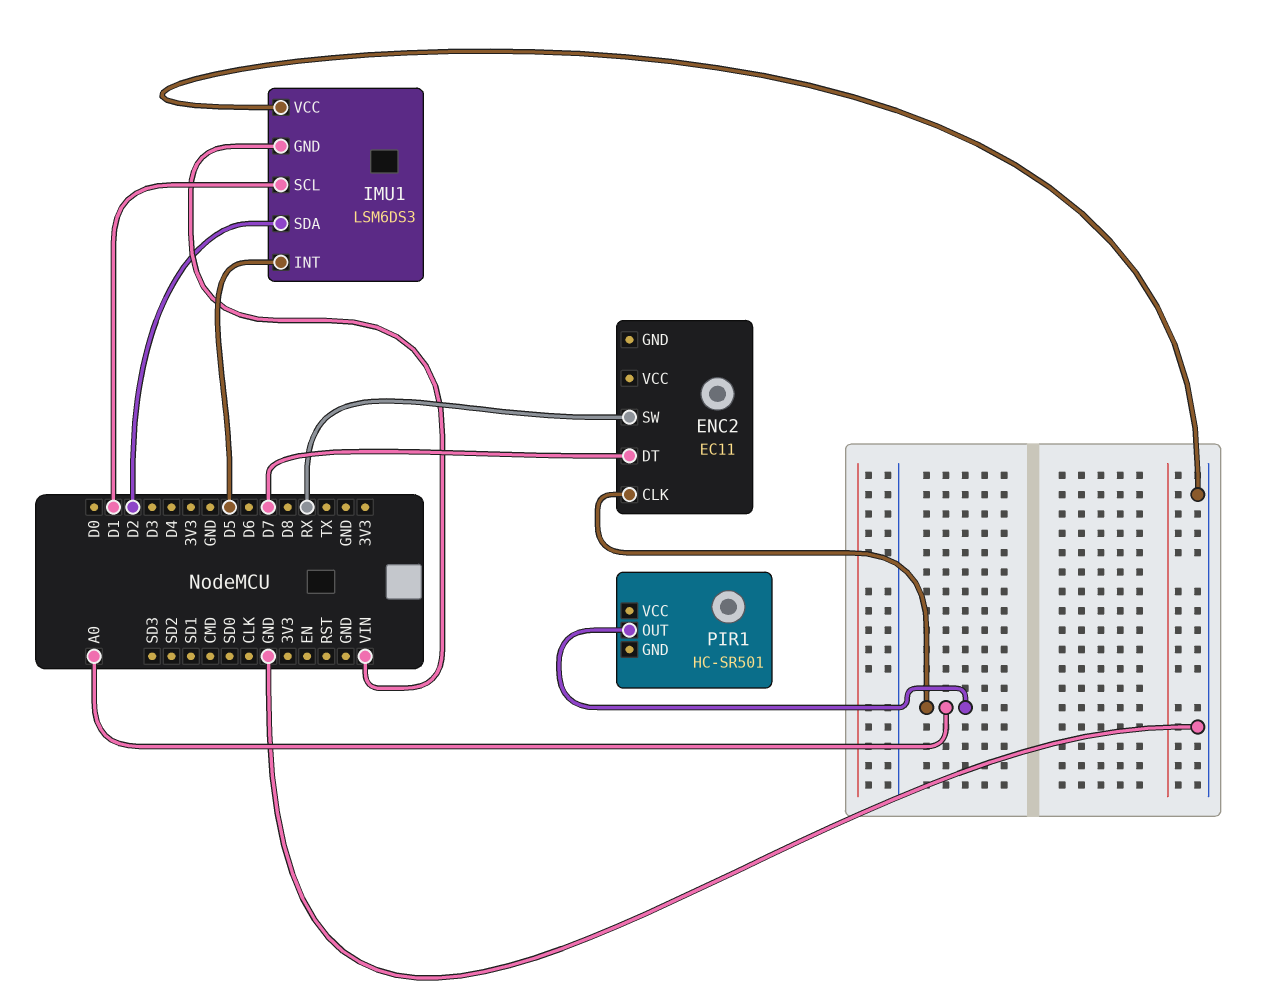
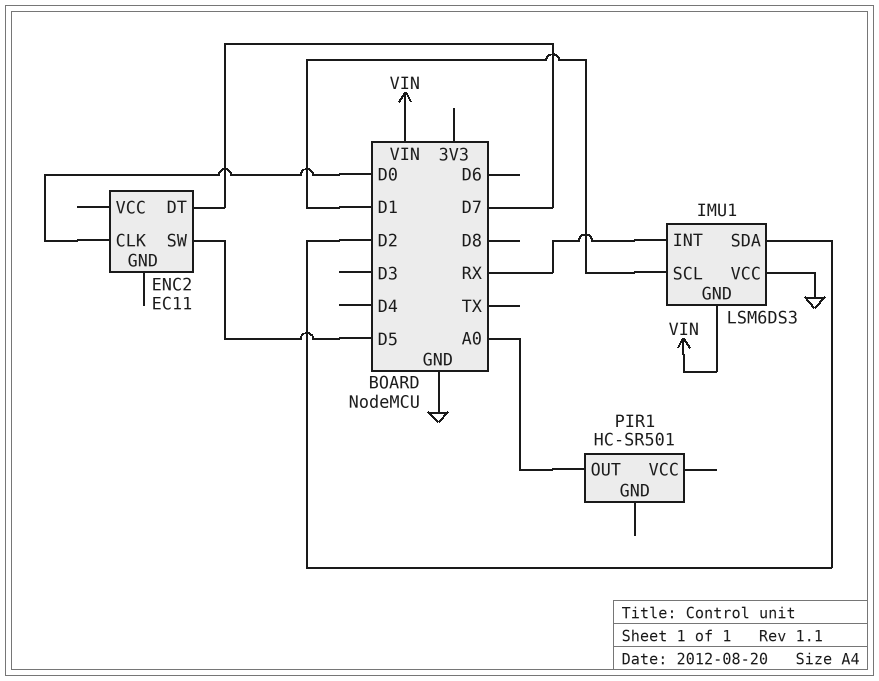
ENC2 pin CLK: A0 -> D0
ENC2 pin SW: RX -> D5
IMU1 pin INT: D5 -> RX

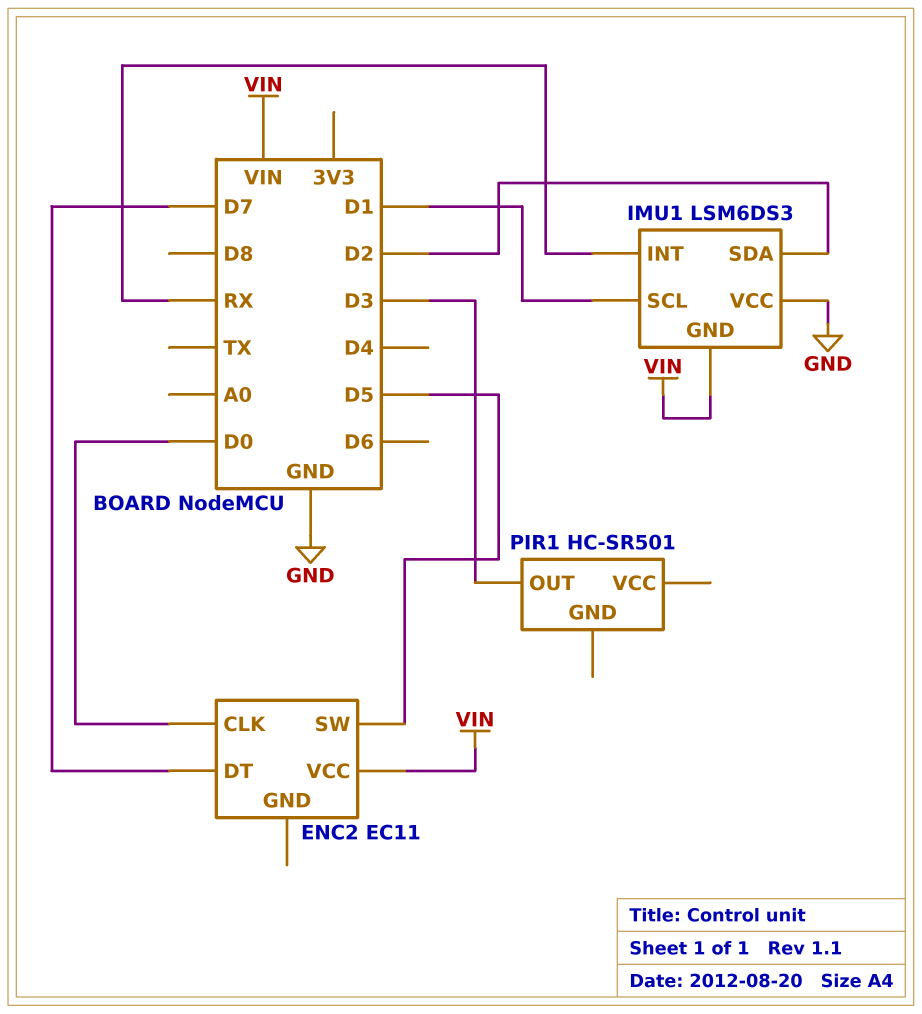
ENC2 pin VCC: none -> VIN
PIR1 pin OUT: A0 -> D3

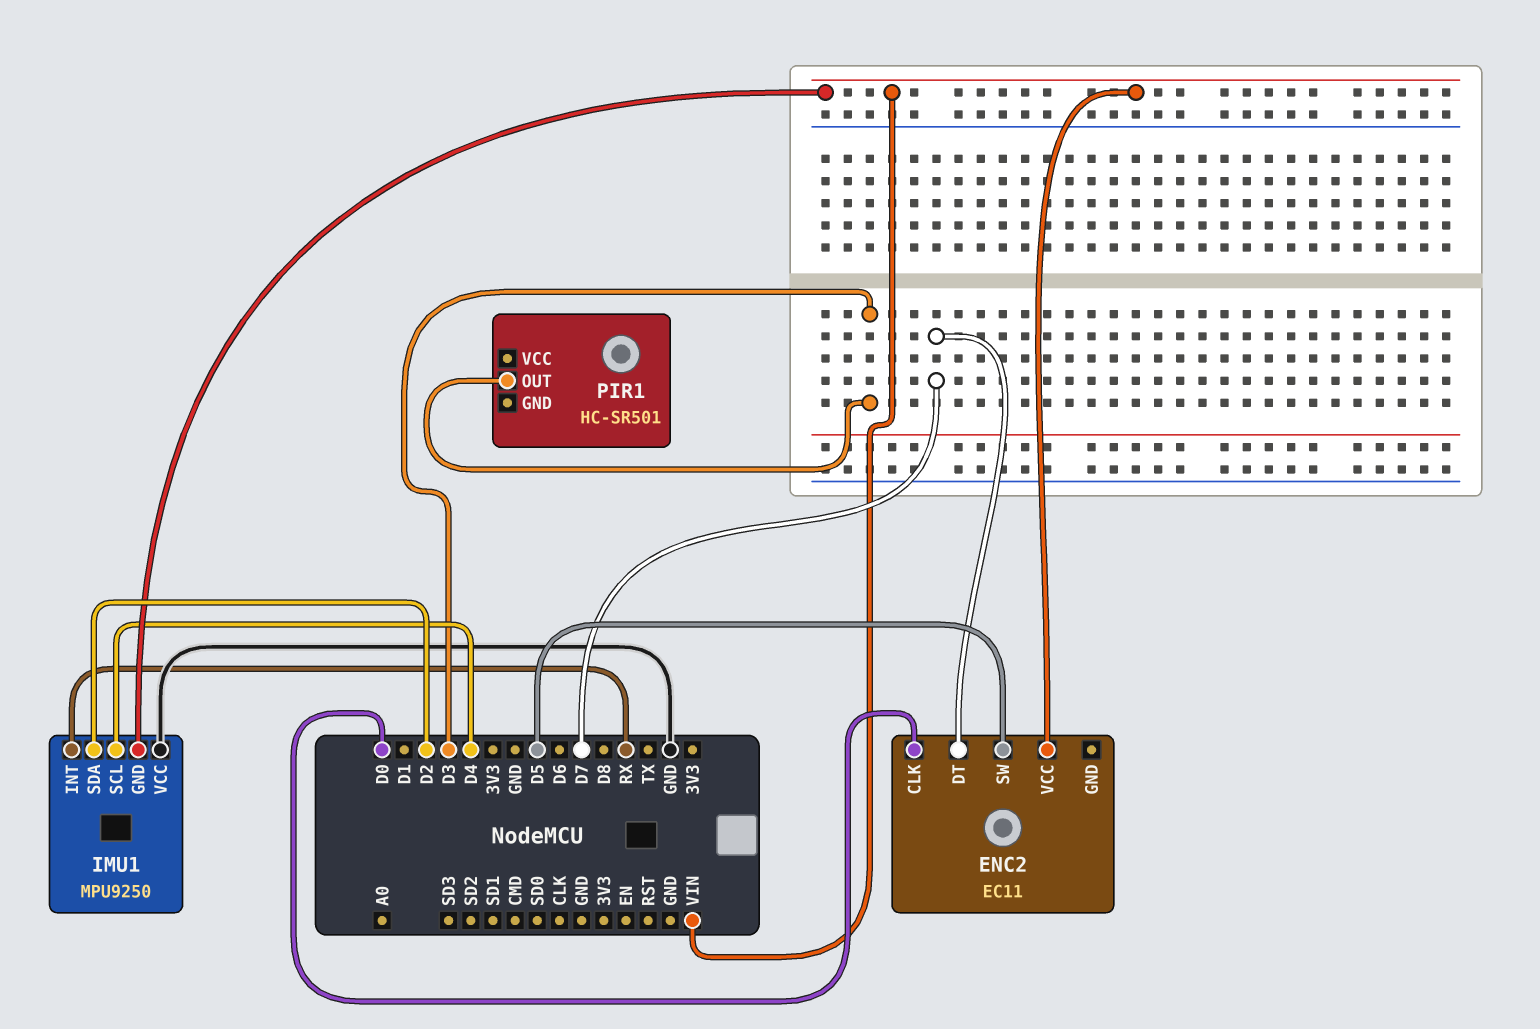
IMU1: LSM6DS3 -> MPU9250
IMU1 pin SCL: D1 -> D4

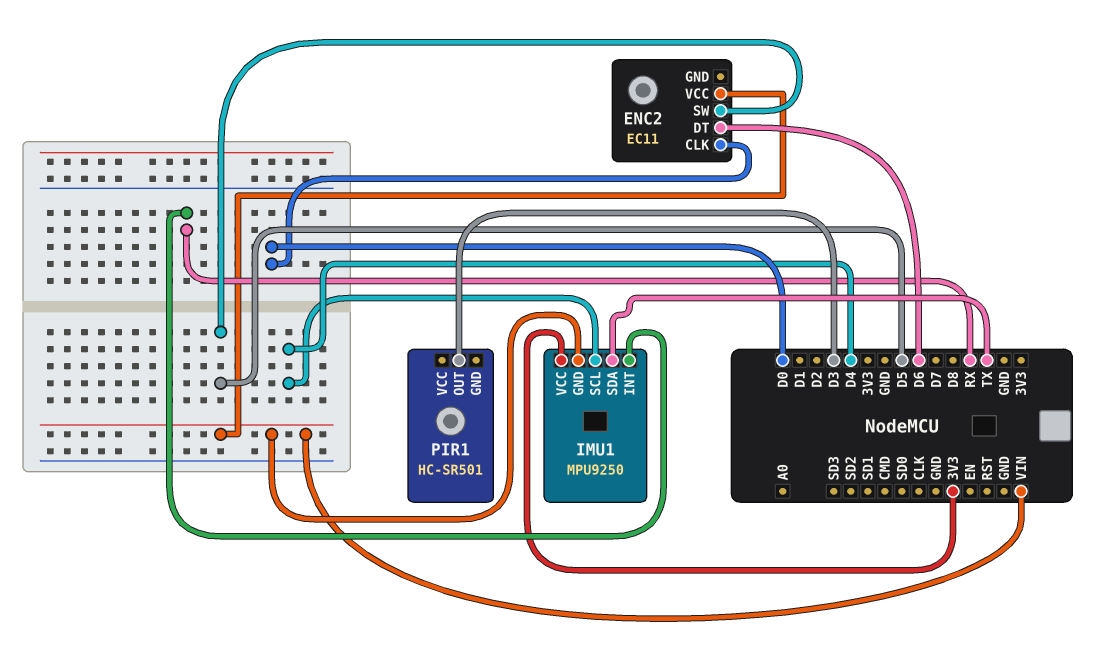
ENC2 pin DT: D7 -> D6
IMU1 pin SDA: D2 -> TX
IMU1 pin VCC: GND -> 3V3

